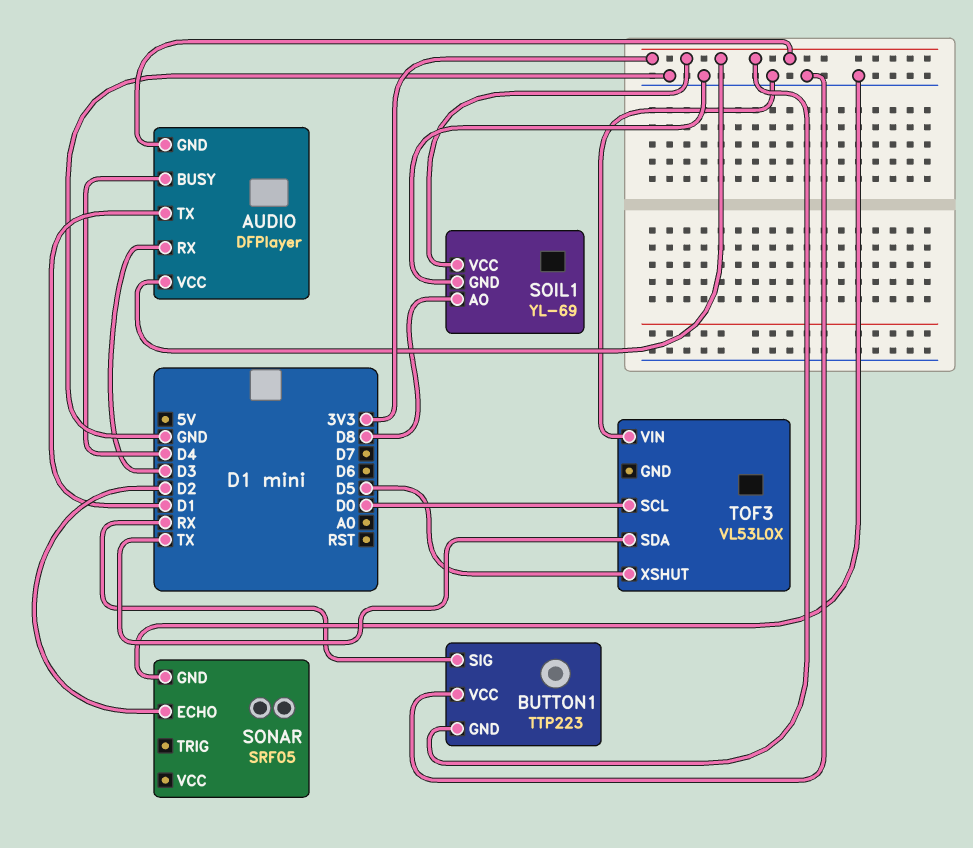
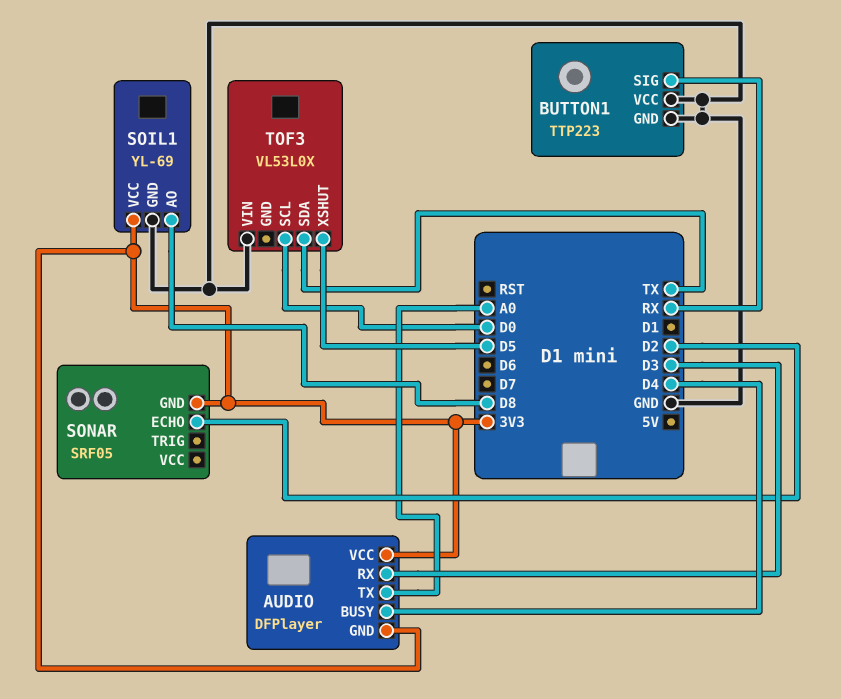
AUDIO pin TX: D1 -> A0
BUTTON1 pin GND: 3V3 -> GND
SONAR pin GND: GND -> 3V3

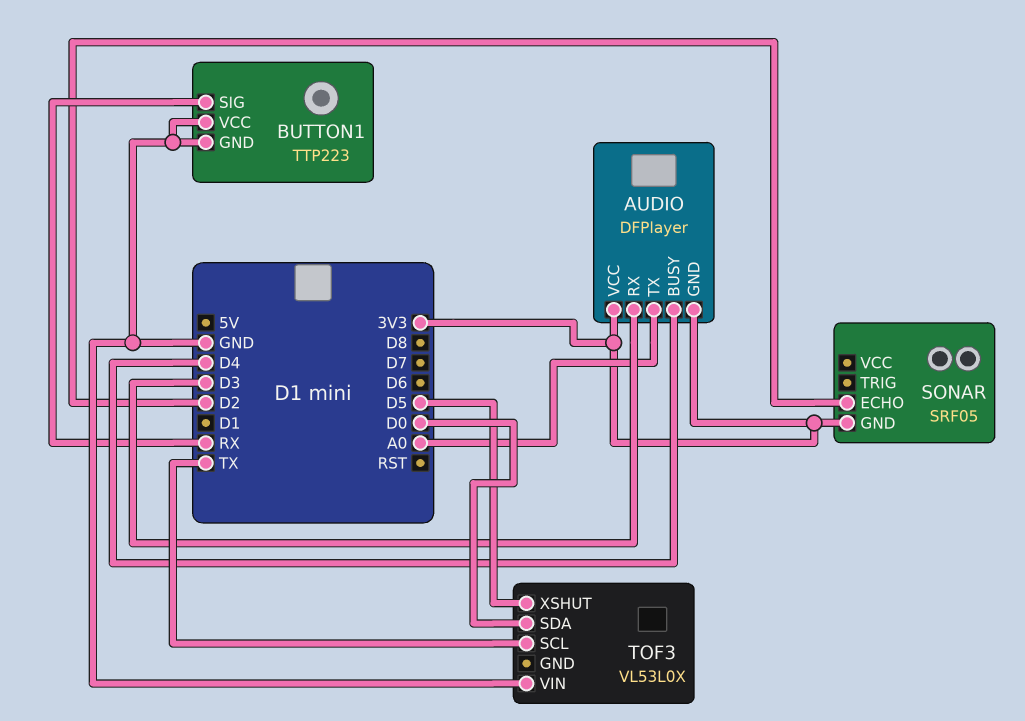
SOIL1: YL-69 -> none
SOIL1 pin AO: D8 -> none
SOIL1 pin GND: GND -> none
SOIL1 pin VCC: 3V3 -> none
TOF3 pin SCL: D0 -> TX
TOF3 pin SDA: TX -> D0

